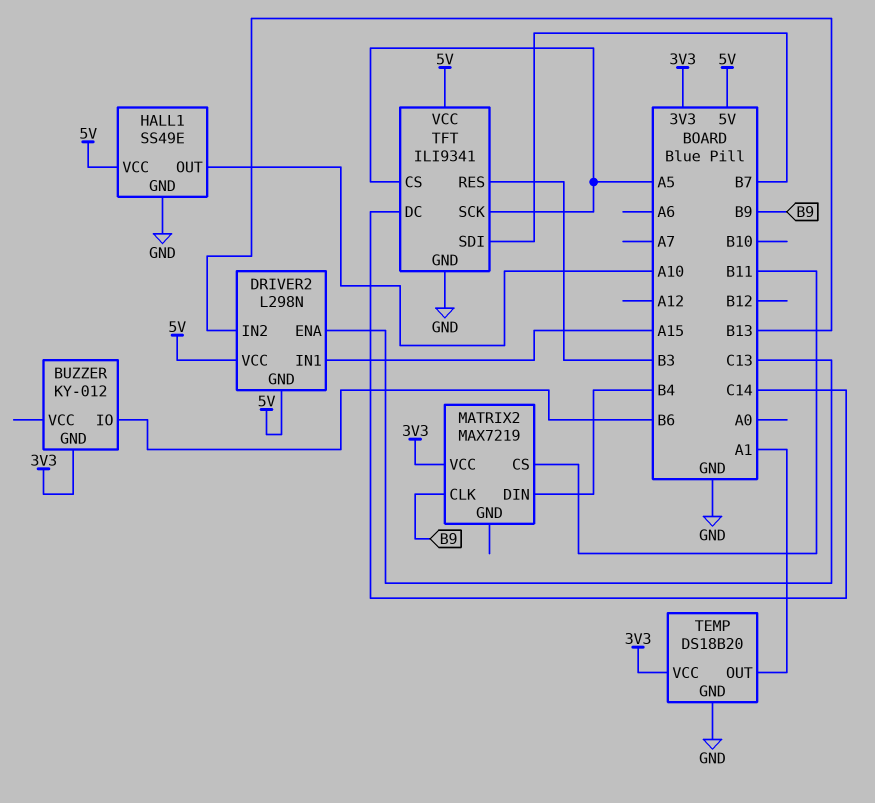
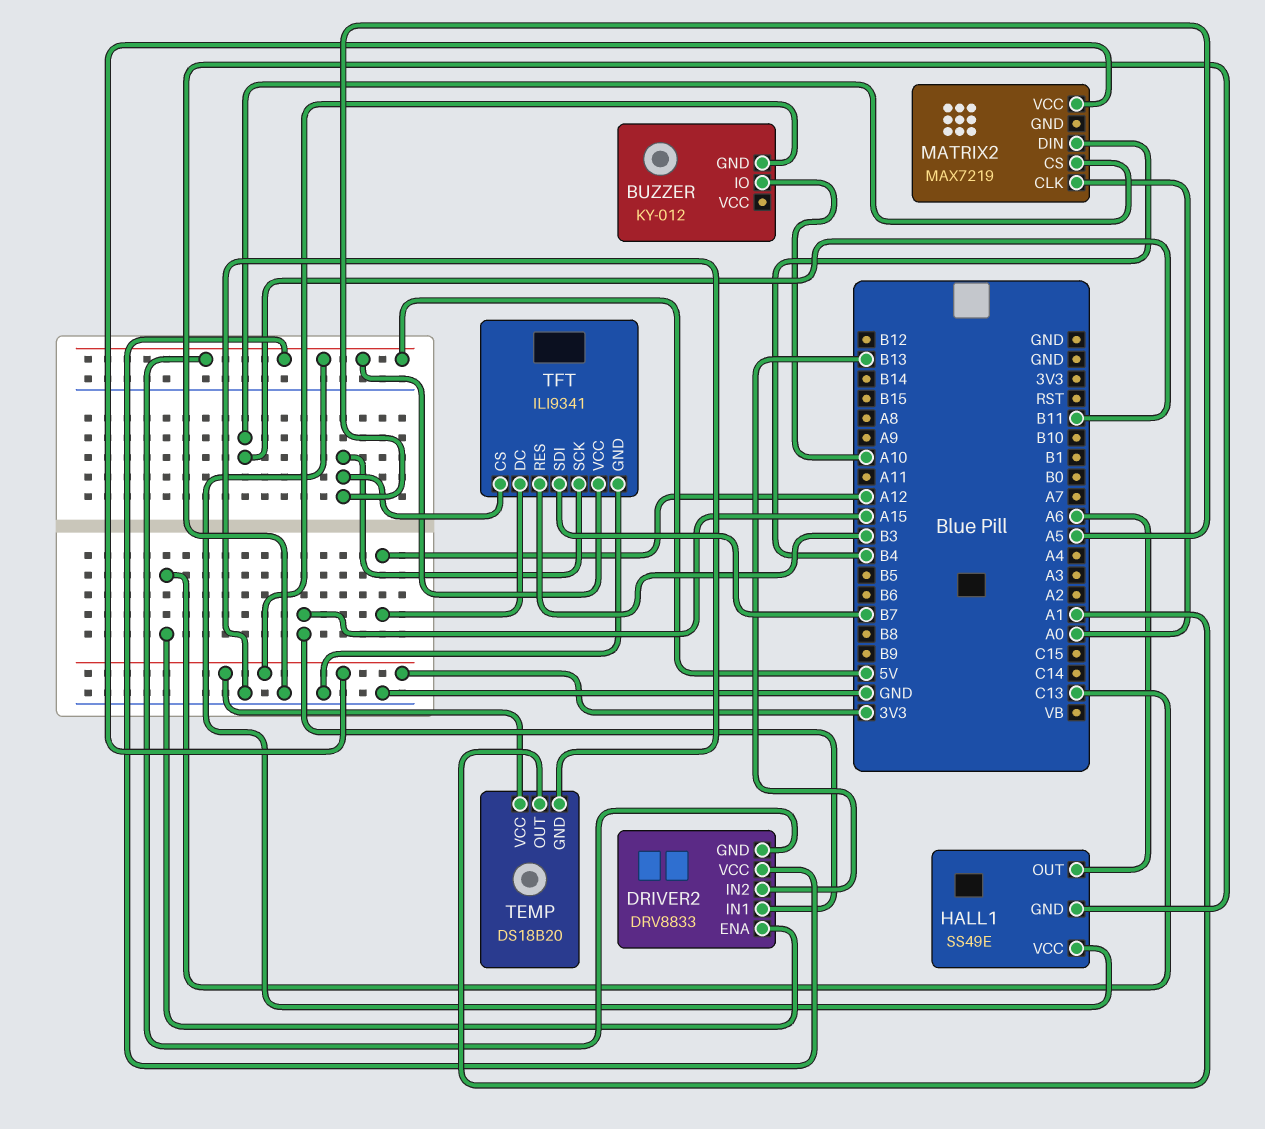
BUZZER pin IO: B6 -> A10
DRIVER2: L298N -> DRV8833
HALL1 pin OUT: A10 -> A6
MATRIX2 pin CLK: B9 -> A0
TFT pin DC: C14 -> A12

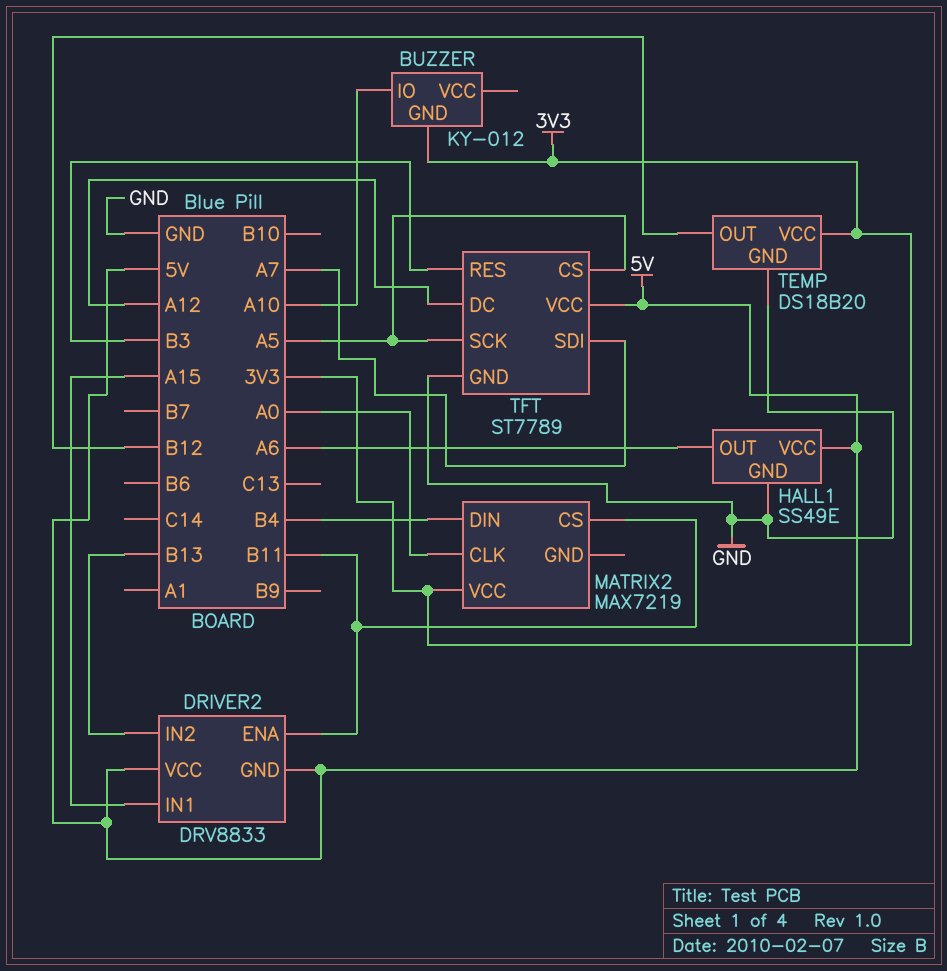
DRIVER2 pin ENA: C13 -> B11
TEMP pin OUT: A1 -> B12
TFT: ILI9341 -> ST7789
TFT pin SDI: B7 -> A7

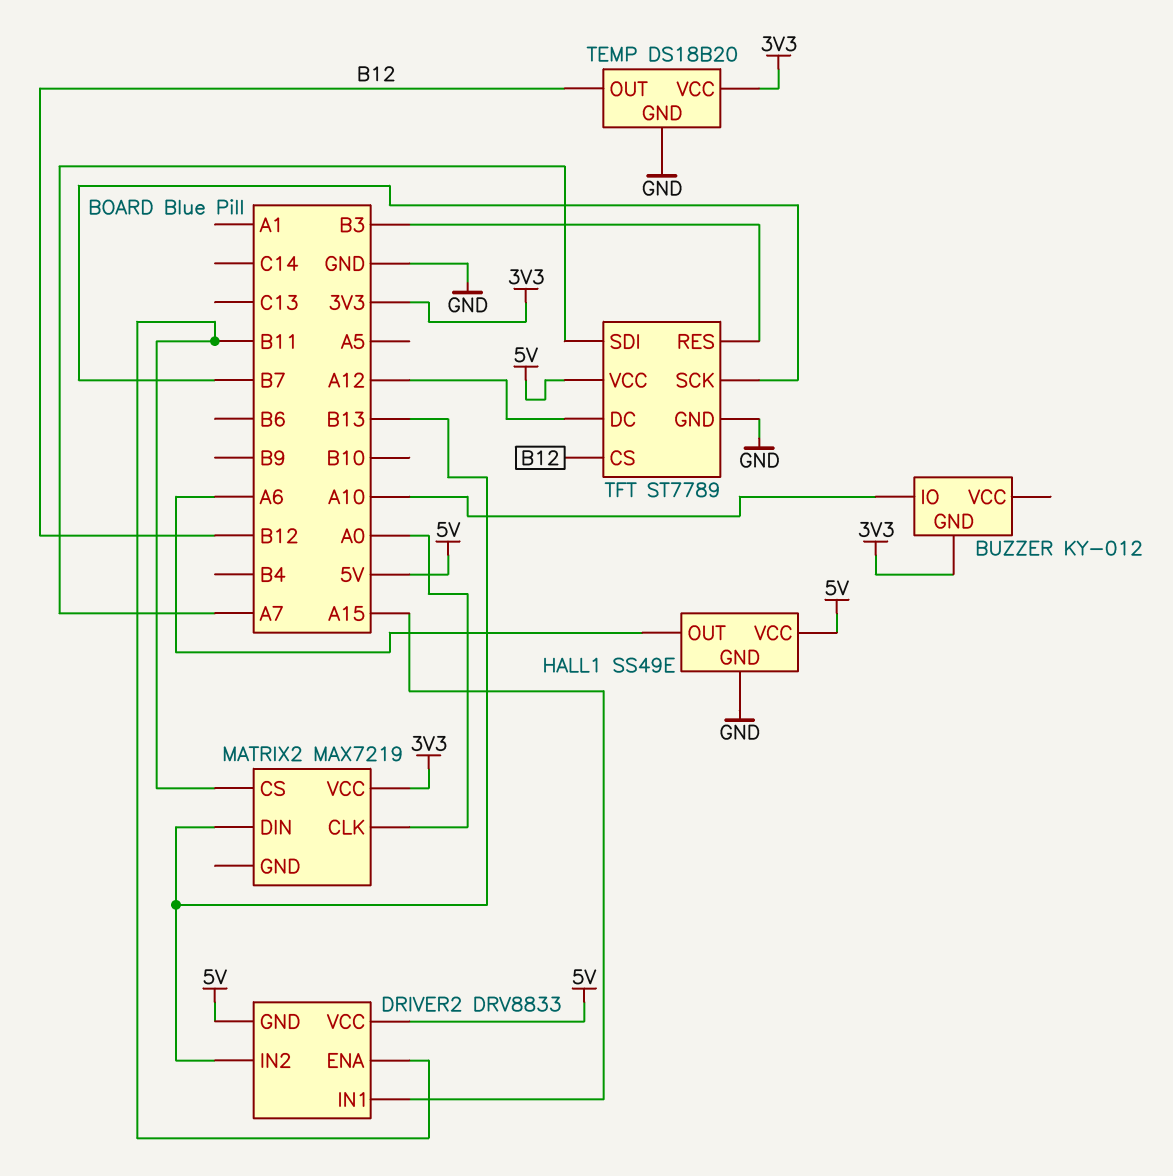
MATRIX2 pin DIN: B4 -> B13
TFT pin CS: A5 -> B12
TFT pin SCK: A5 -> B7

